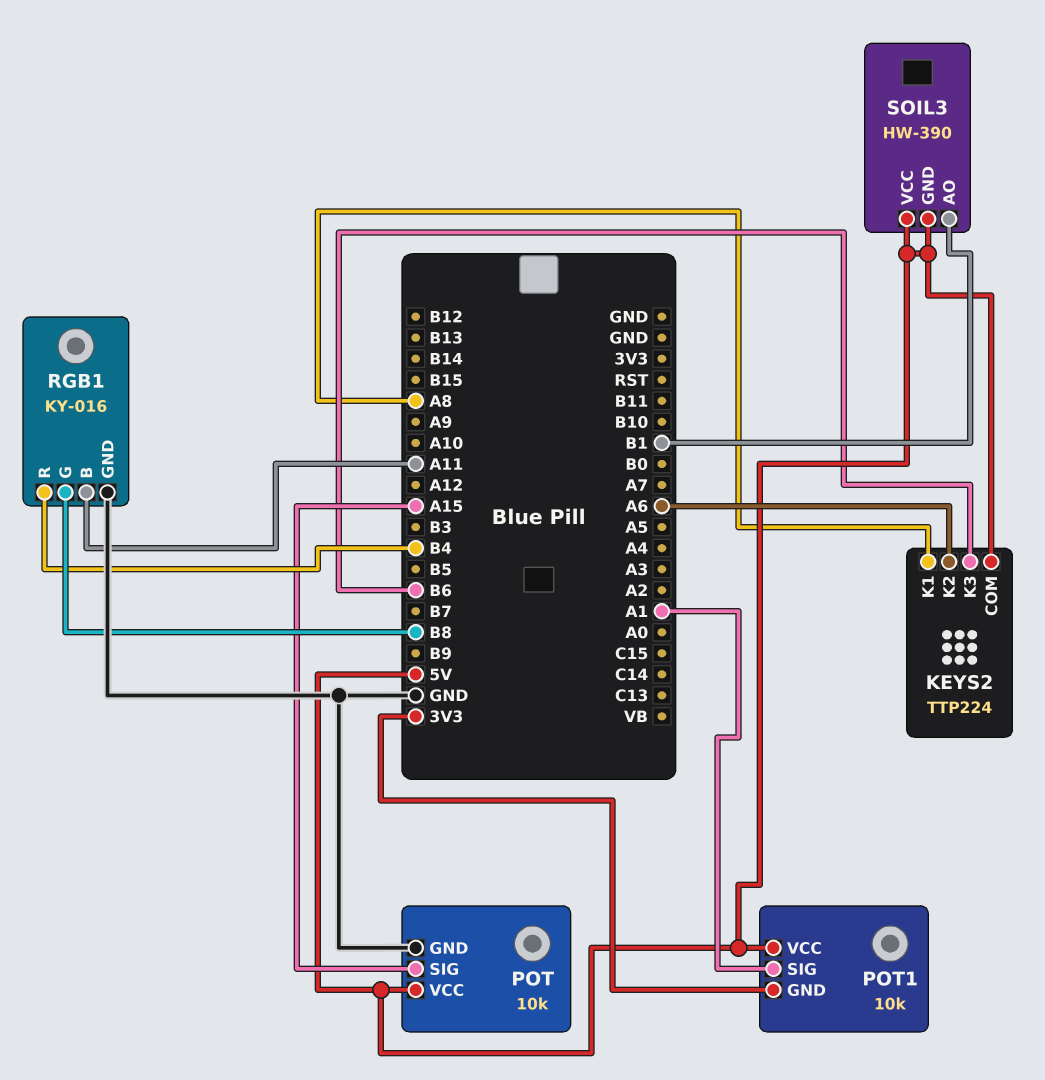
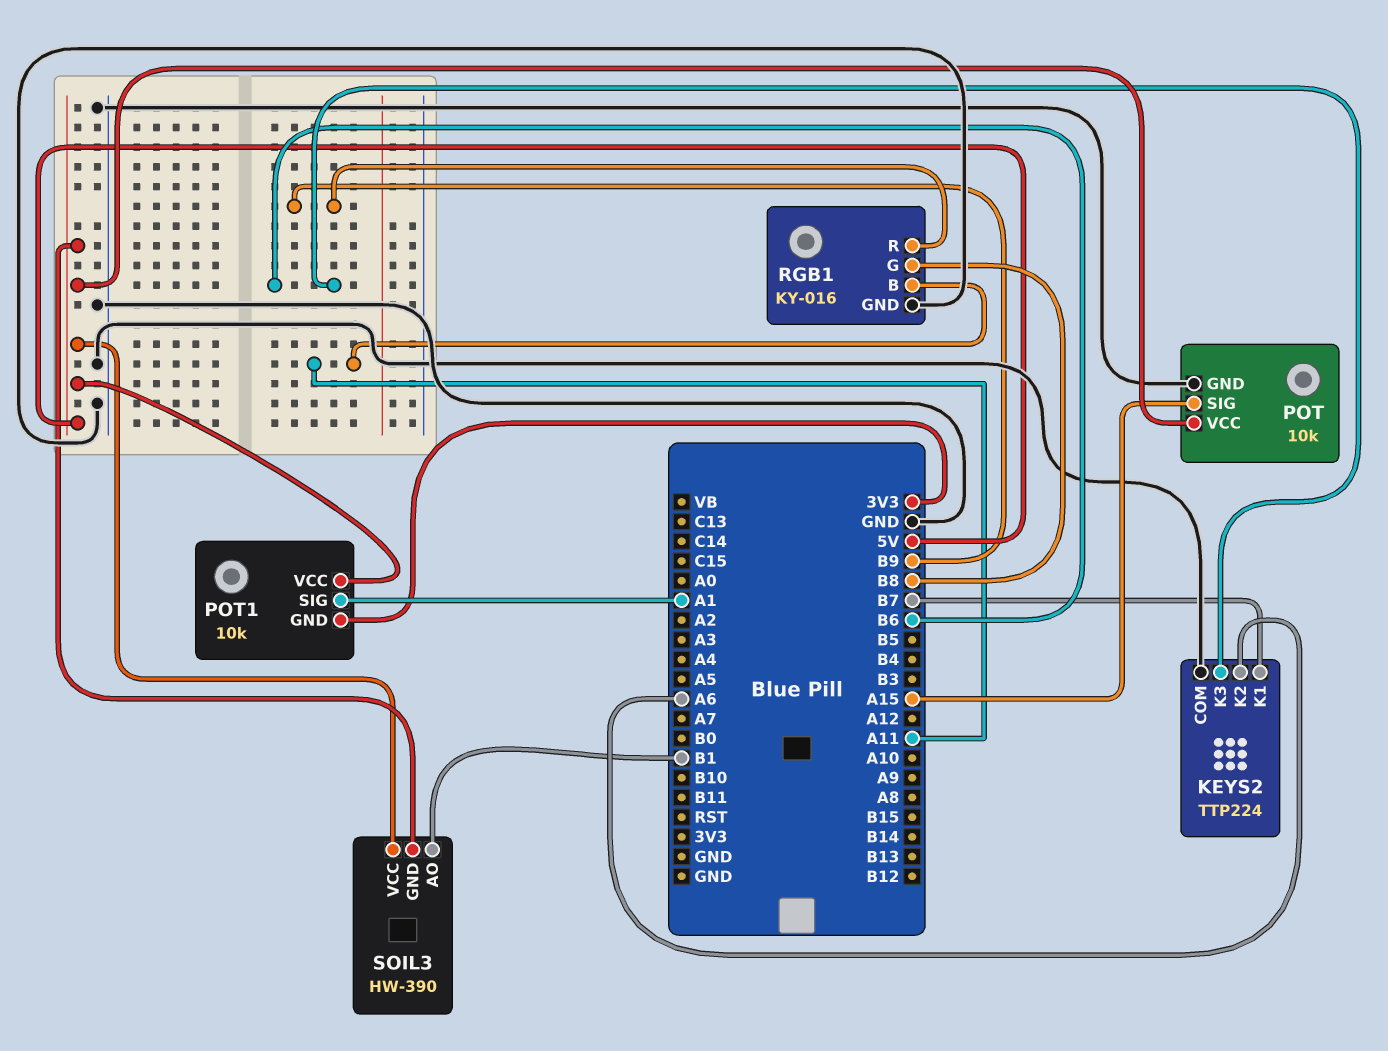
KEYS2 pin COM: 5V -> GND
KEYS2 pin K1: A8 -> B7
RGB1 pin R: B4 -> B9

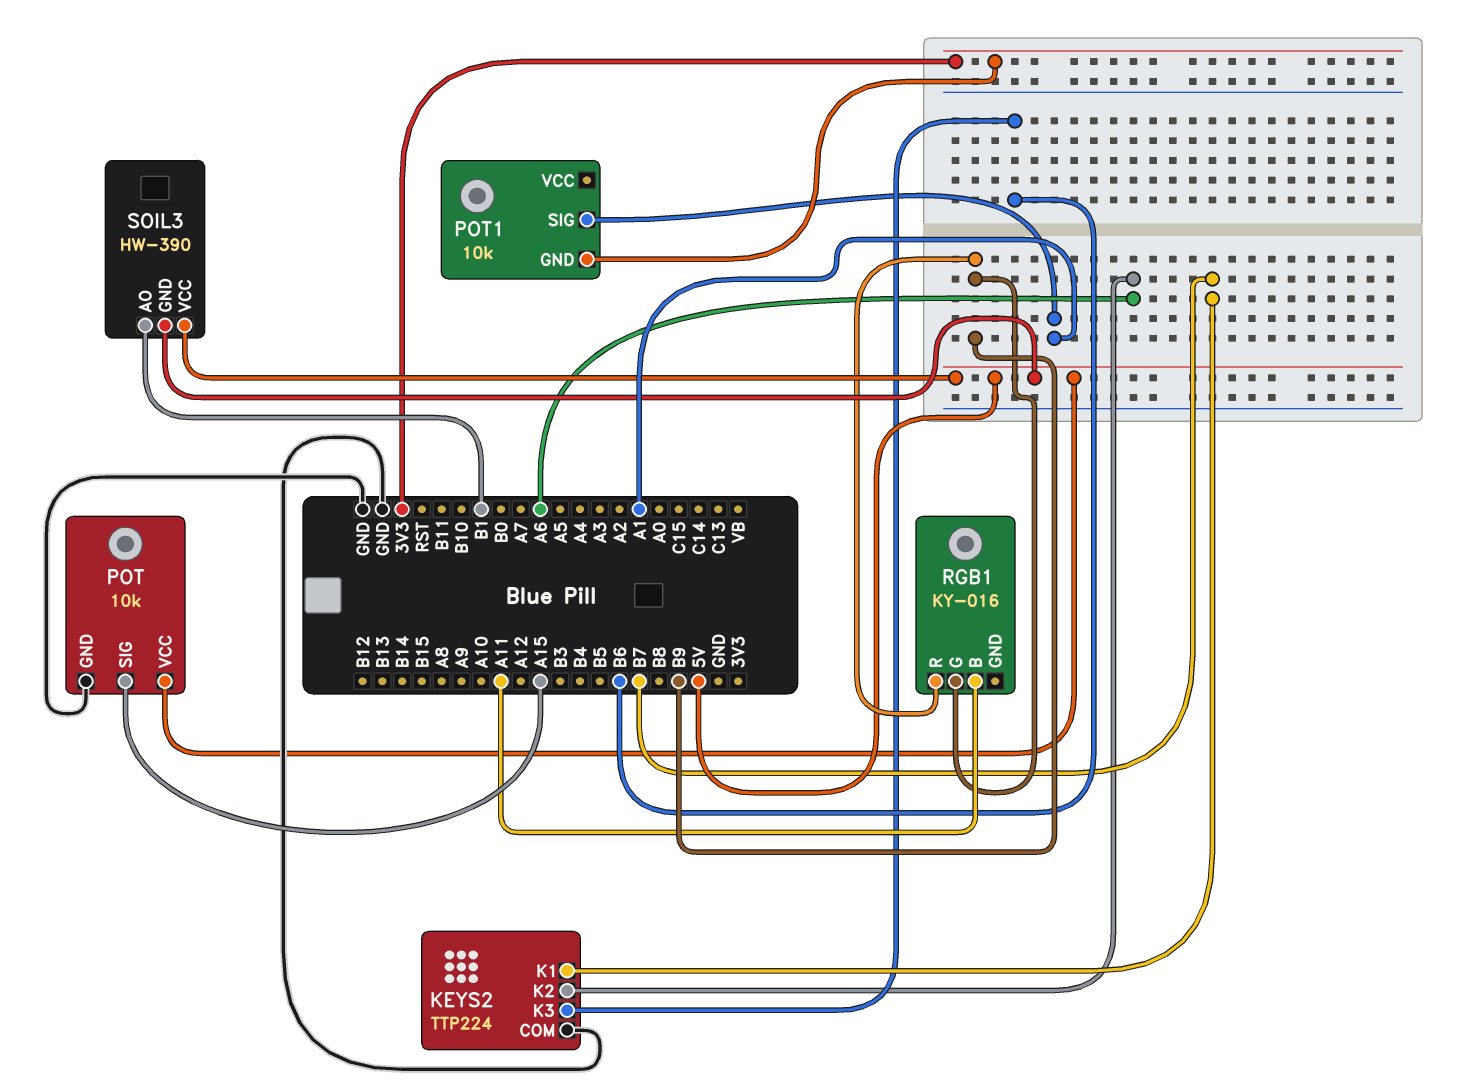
POT1 pin VCC: 5V -> none
RGB1 pin G: B8 -> B9
RGB1 pin GND: GND -> none

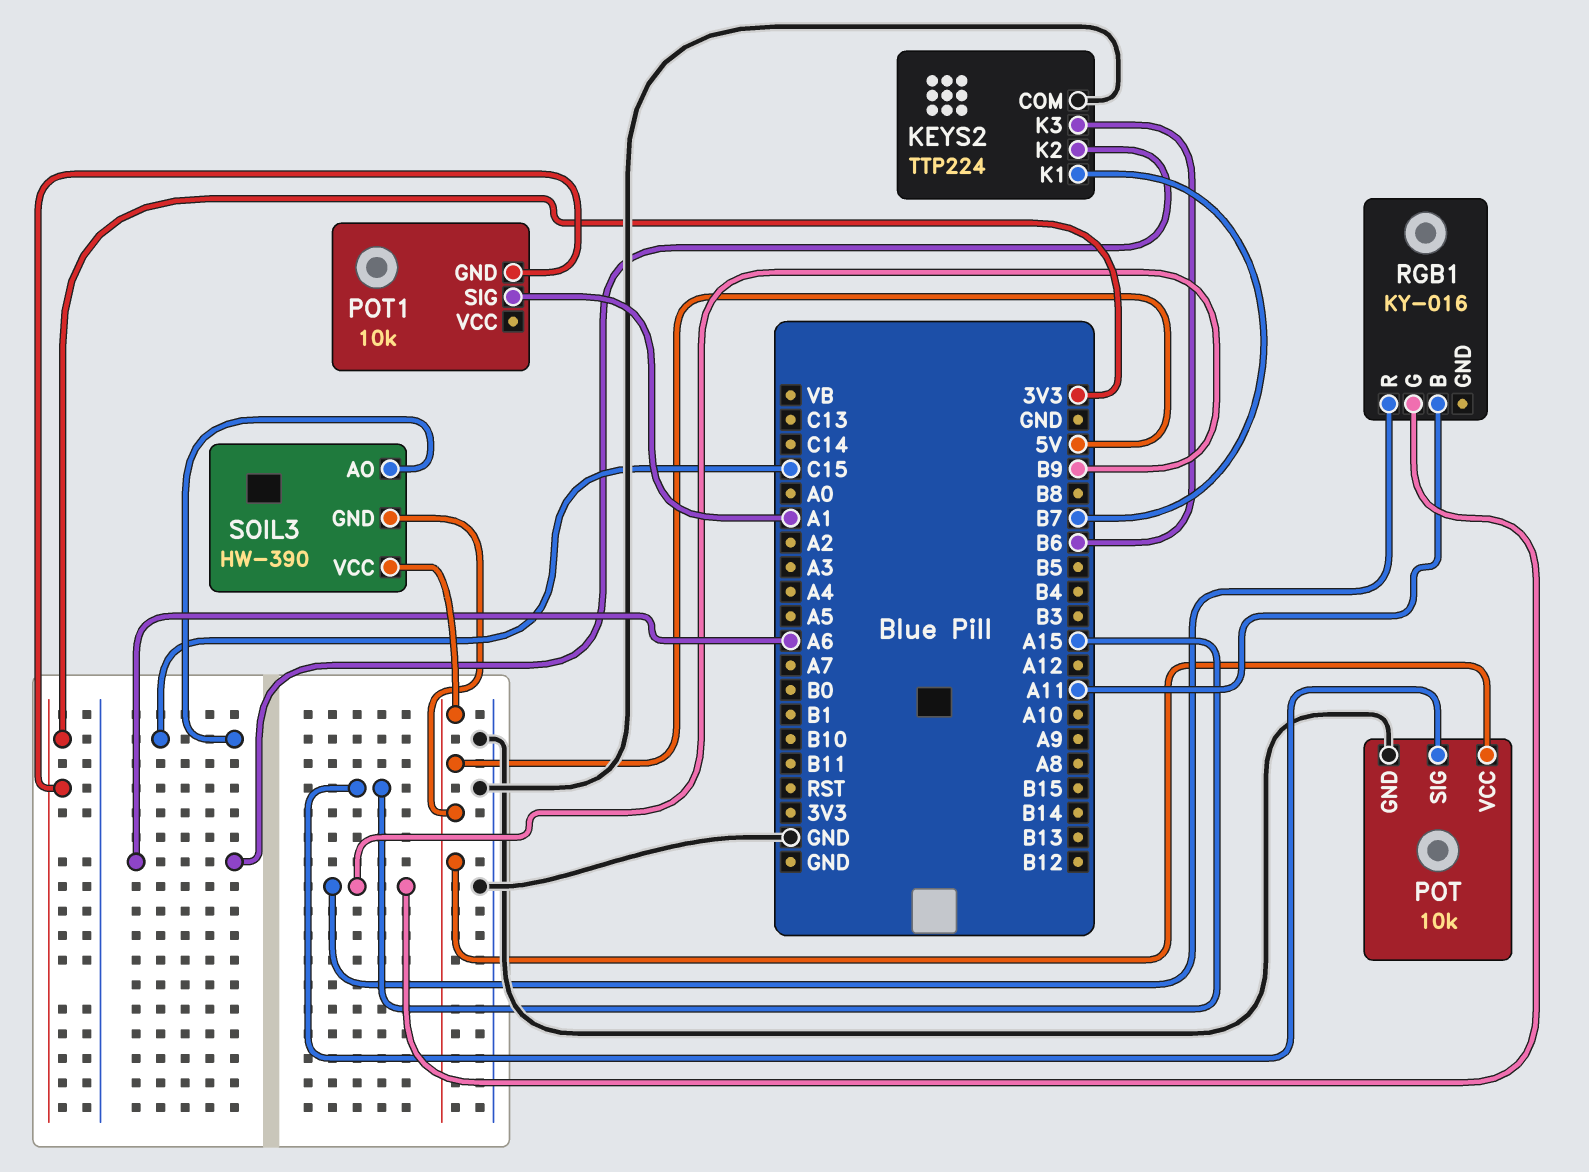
SOIL3 pin AO: B1 -> C15

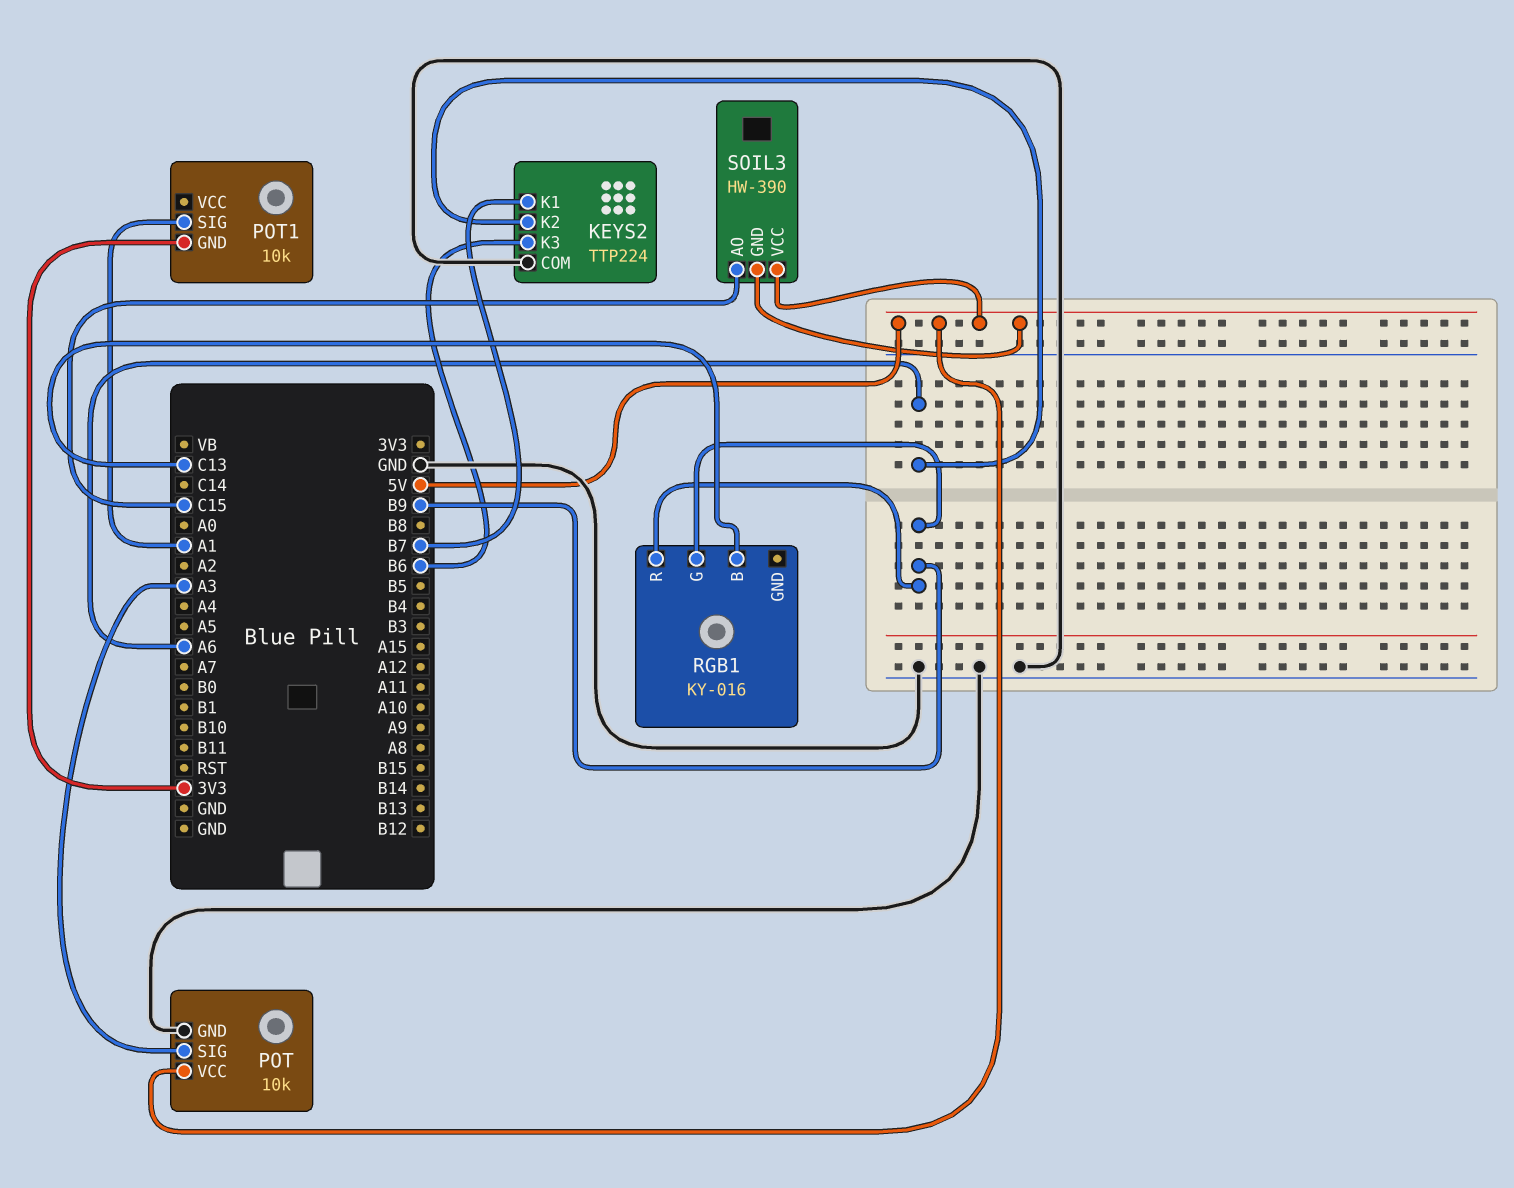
POT pin SIG: A15 -> A3
RGB1 pin B: A11 -> C13

